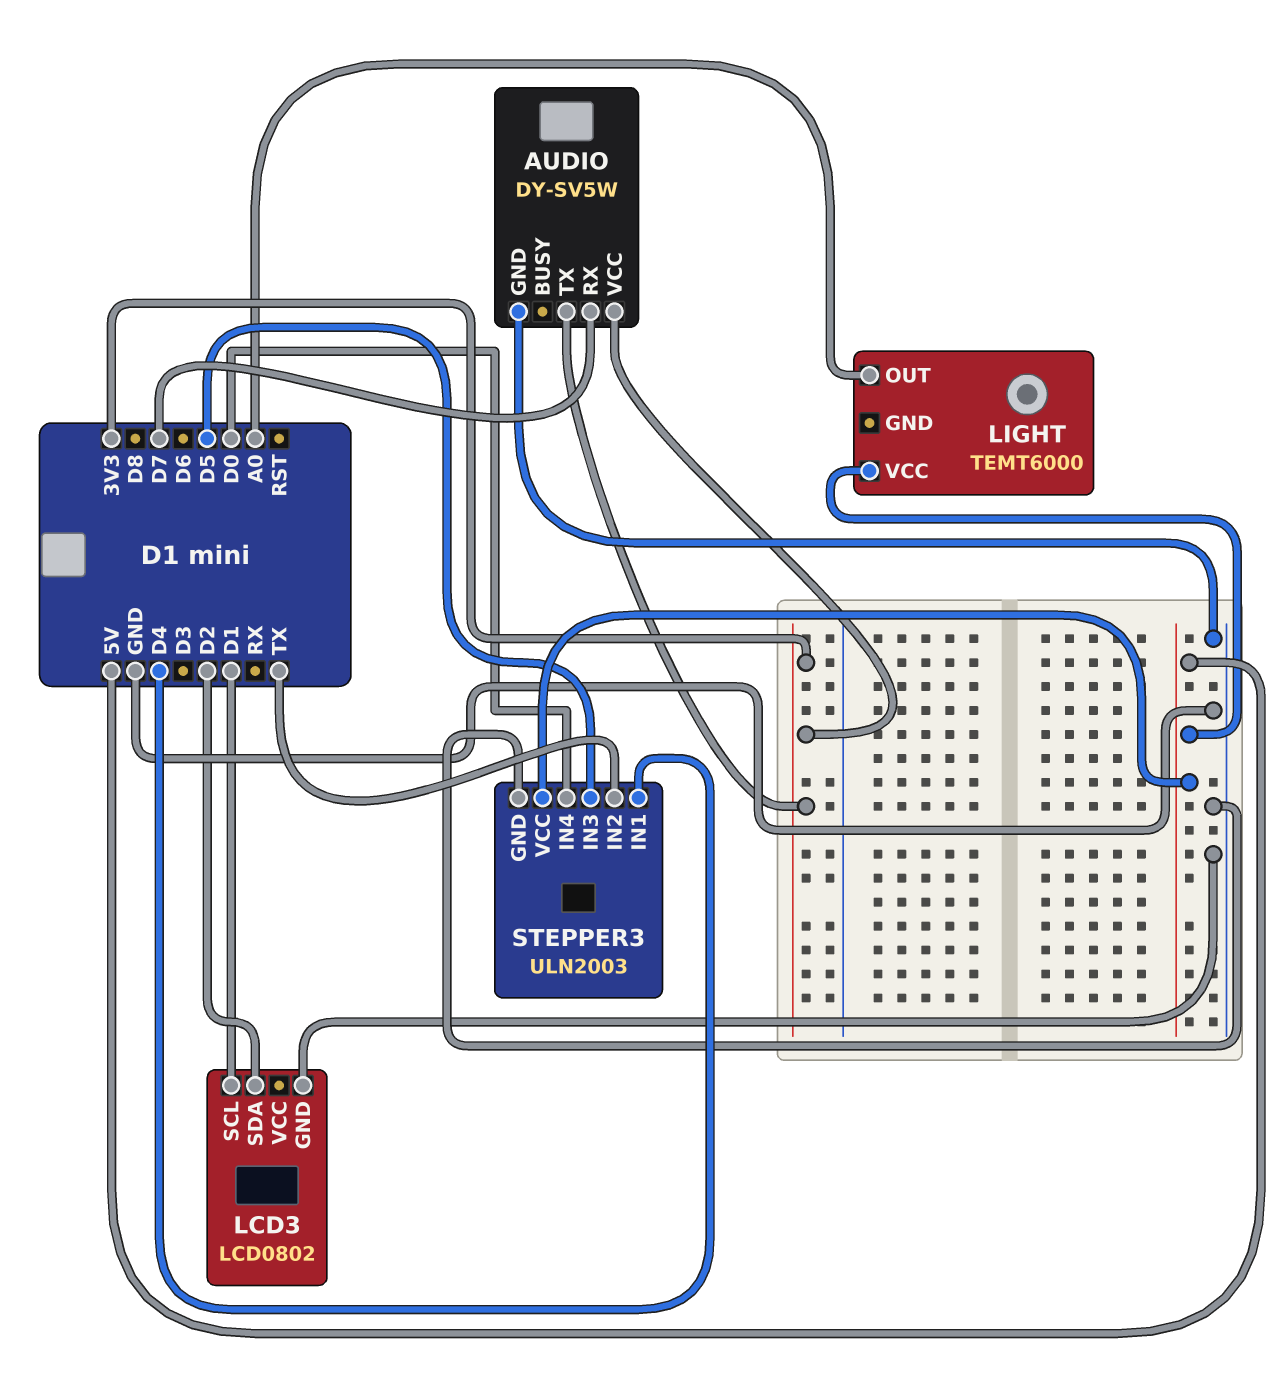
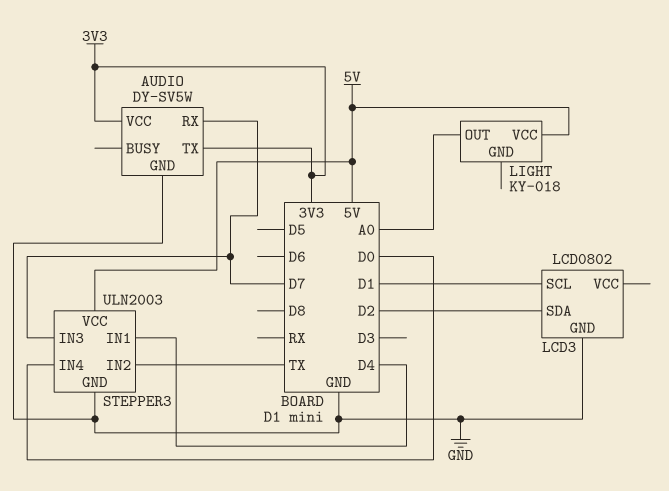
LIGHT: TEMT6000 -> KY-018
STEPPER3 pin IN3: D5 -> D7

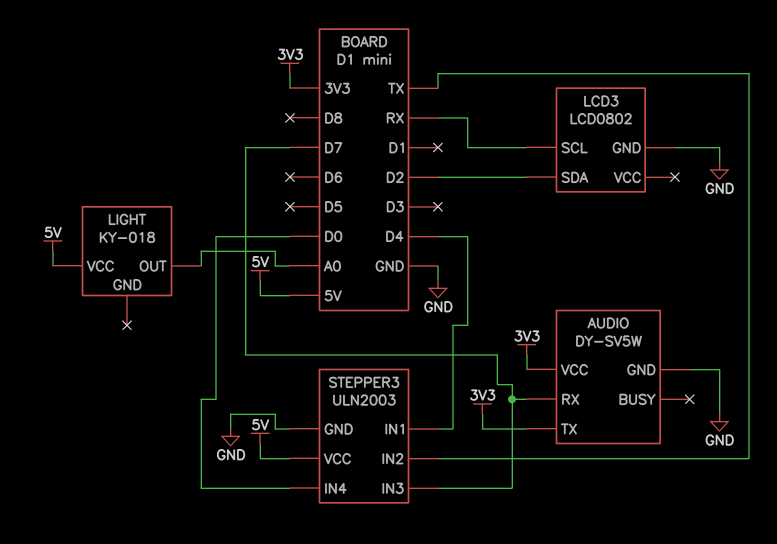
LCD3 pin SCL: D1 -> RX

